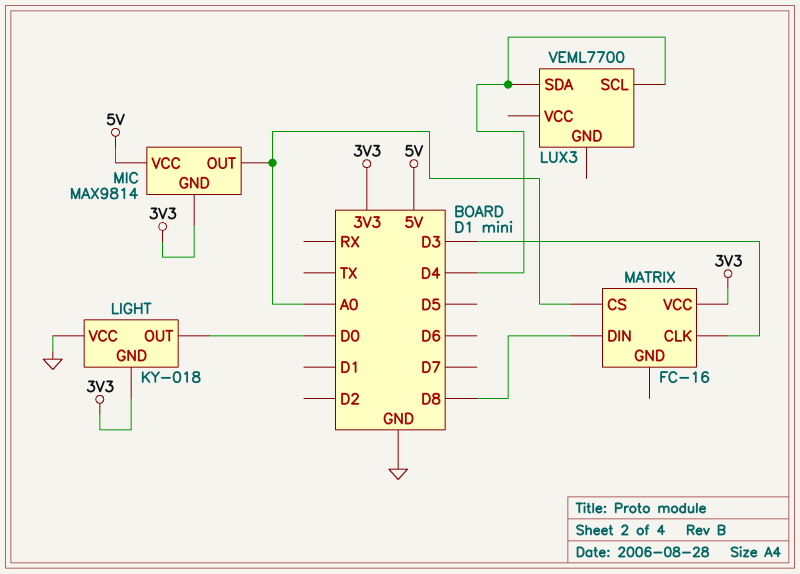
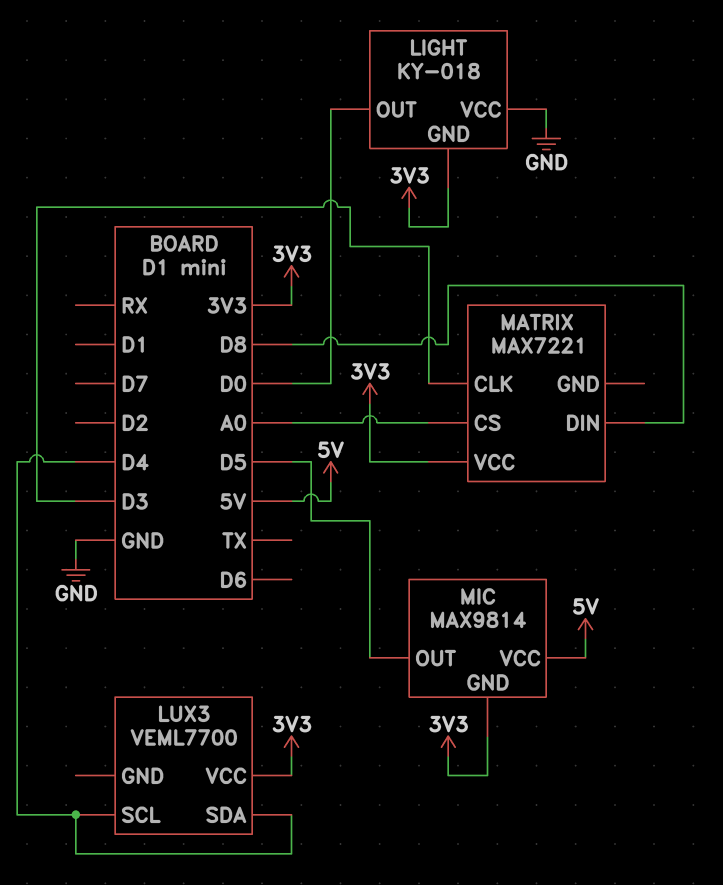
LUX3 pin VCC: none -> 3V3
MATRIX: FC-16 -> MAX7221
MIC pin OUT: A0 -> D5

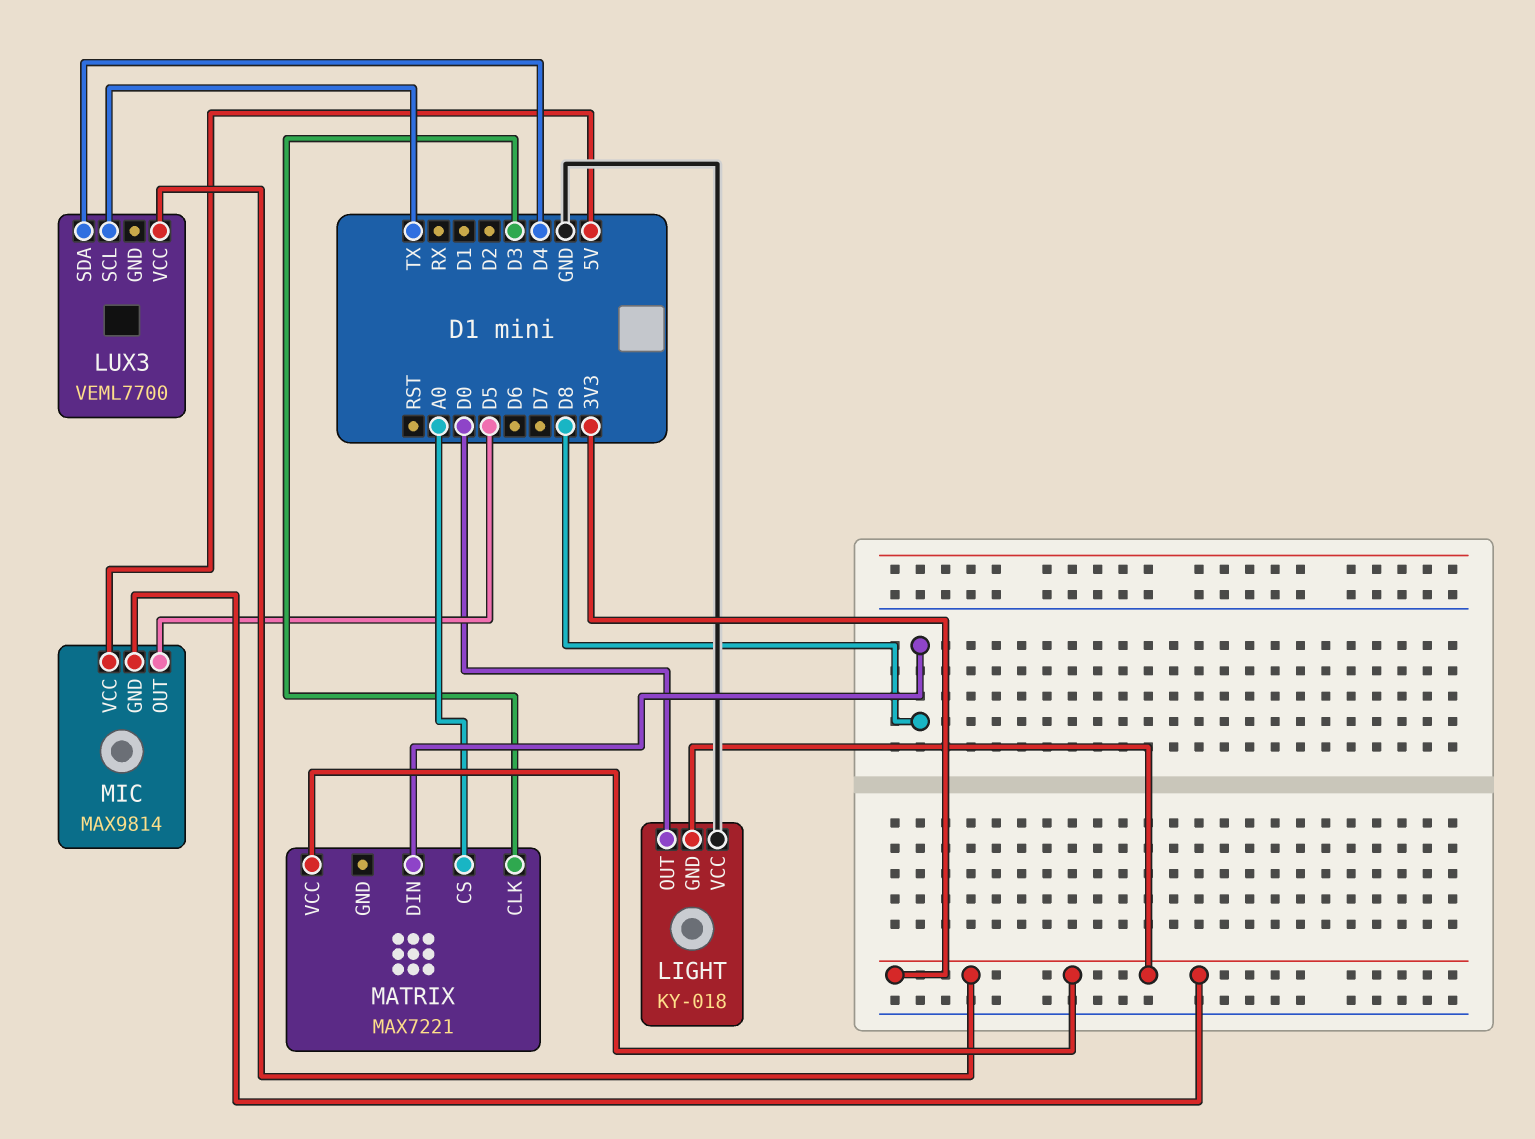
LUX3 pin SCL: D4 -> TX

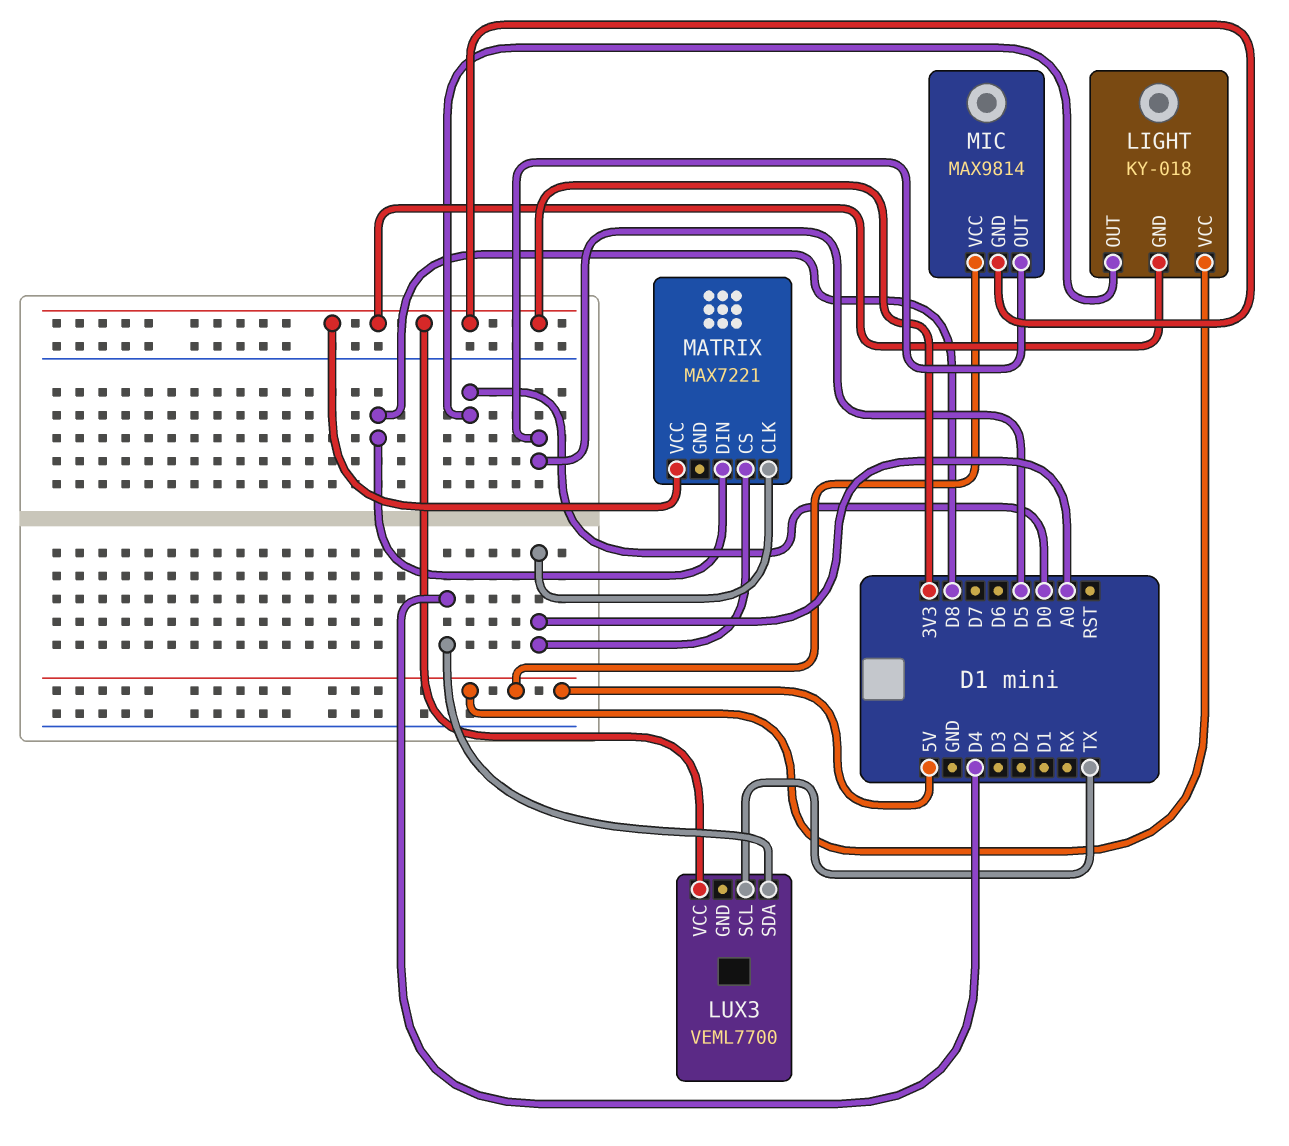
LIGHT pin VCC: GND -> 5V
MATRIX pin CLK: D3 -> A0

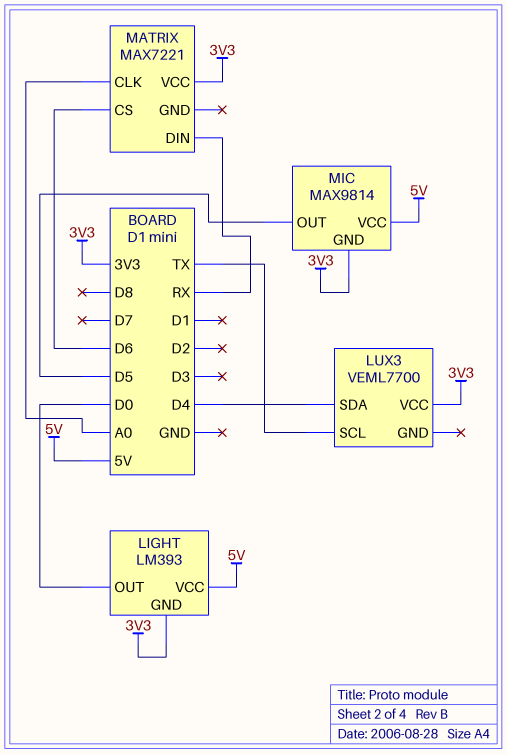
LIGHT: KY-018 -> LM393
MATRIX pin CS: A0 -> D6
MATRIX pin DIN: D8 -> RX

